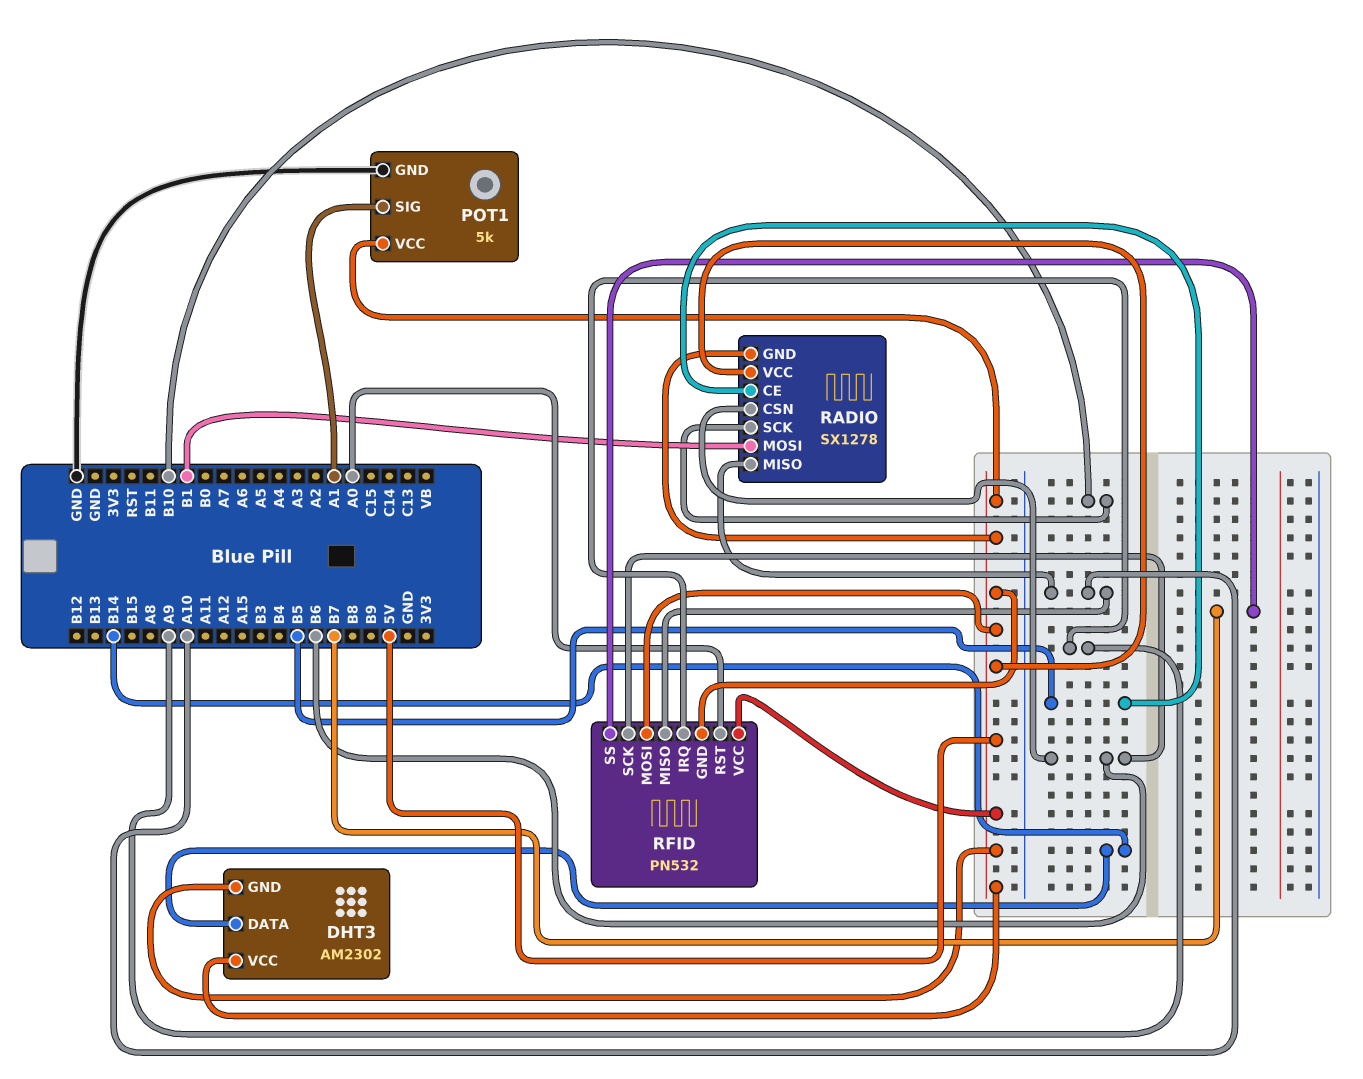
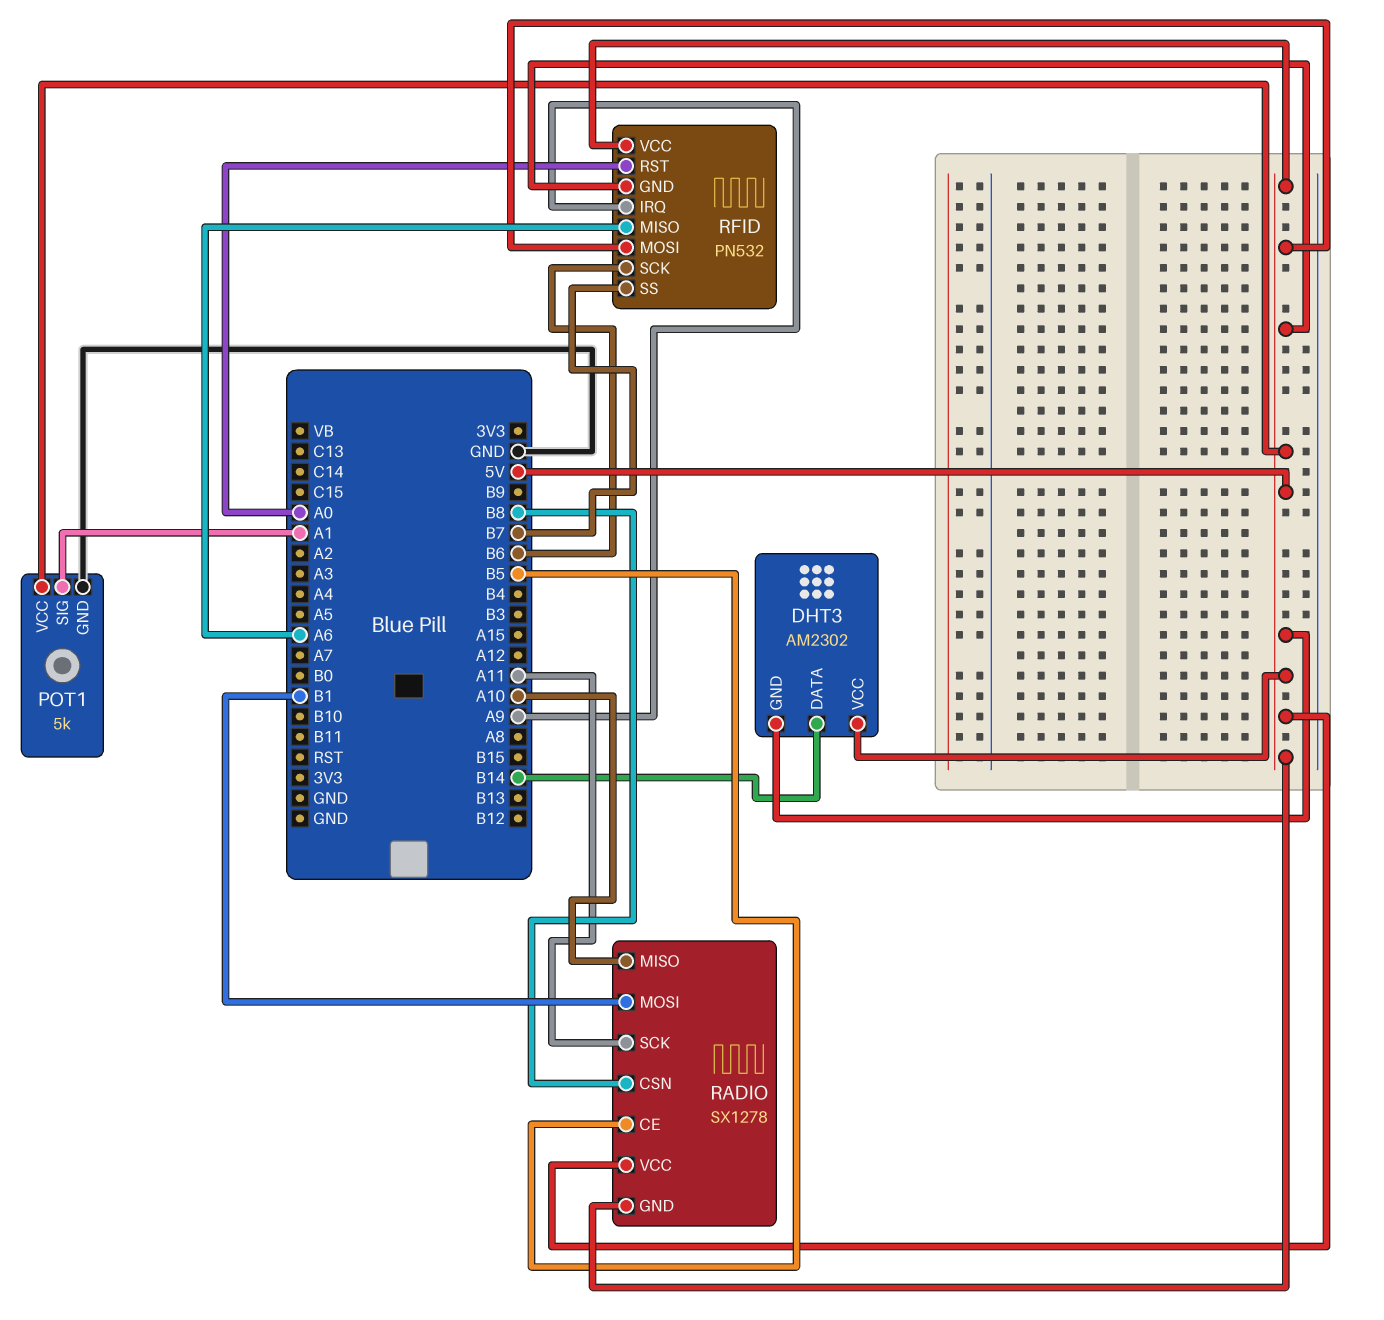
RADIO pin CSN: B6 -> B8
RADIO pin SCK: B10 -> A11
RFID pin MISO: A10 -> A6

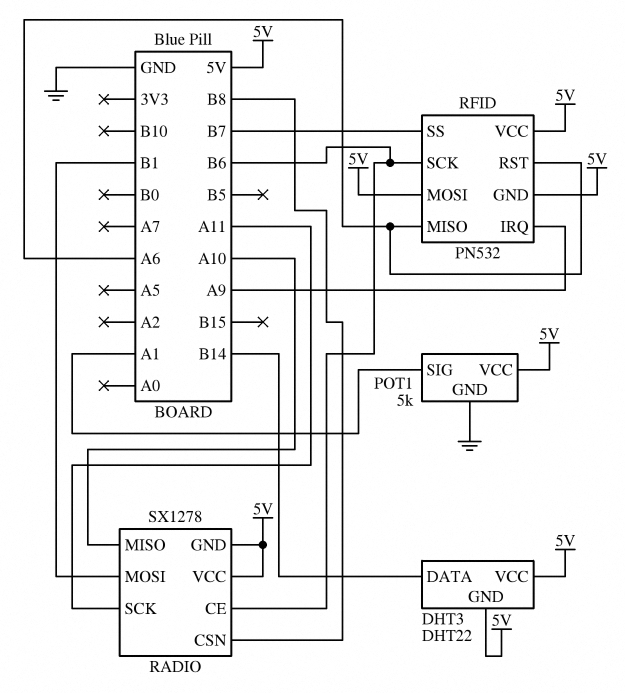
DHT3: AM2302 -> DHT22
RADIO pin CE: B5 -> B6
RFID pin RST: A0 -> A6

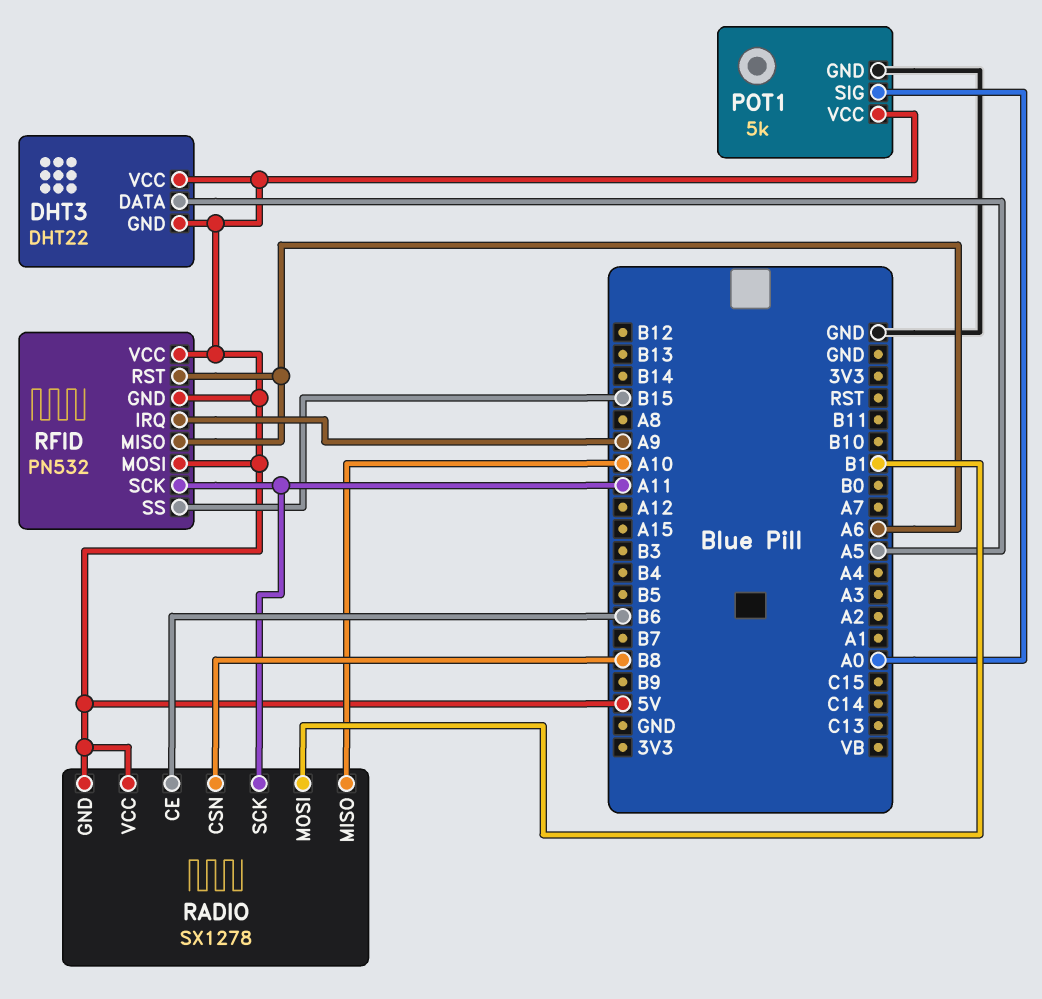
DHT3 pin DATA: B14 -> A5
POT1 pin SIG: A1 -> A0
RFID pin SCK: B6 -> A11
RFID pin SS: B7 -> B15

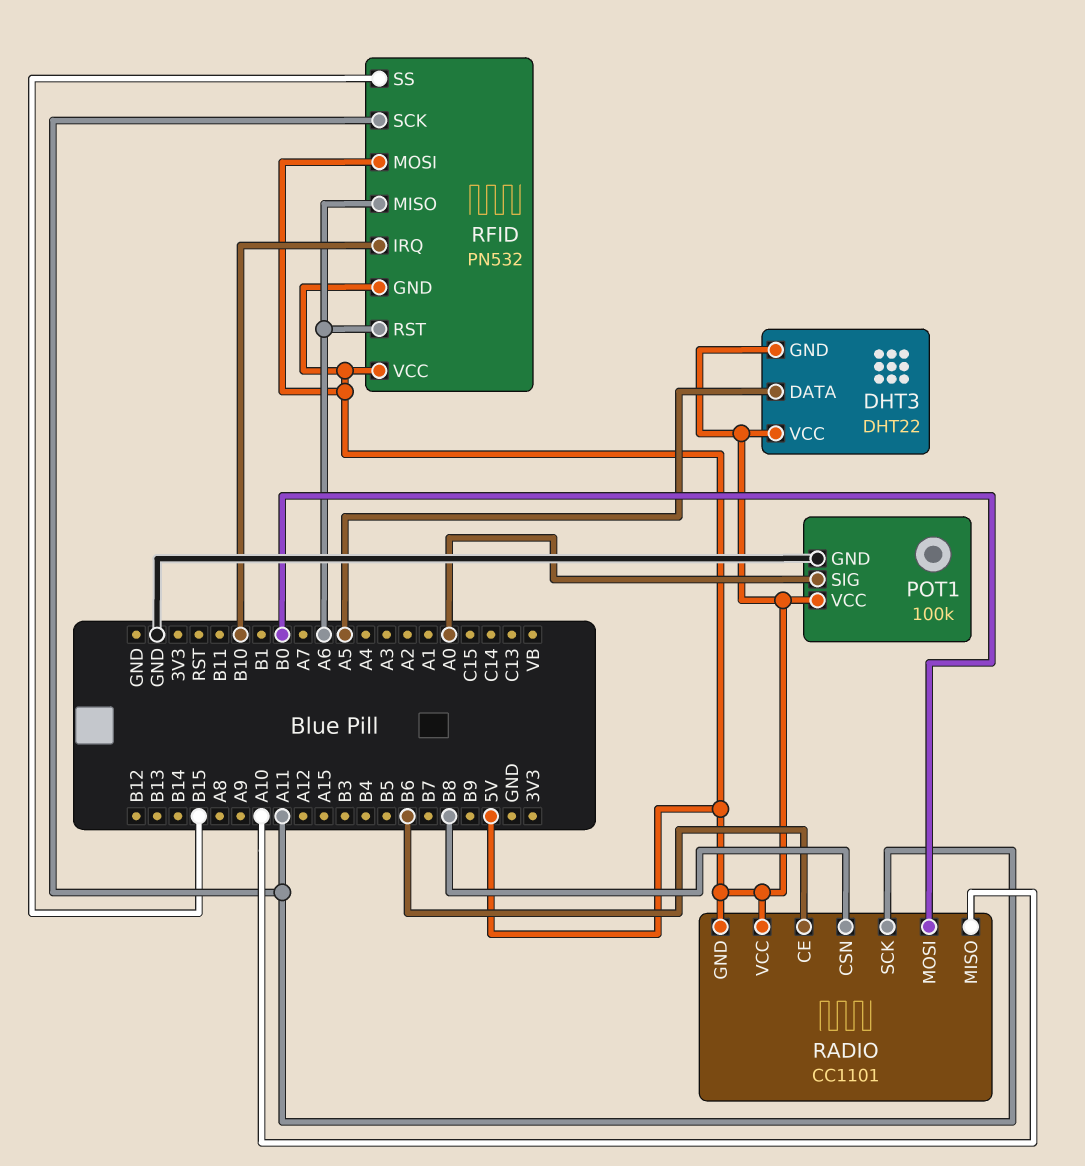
POT1: 5k -> 100k
RADIO: SX1278 -> CC1101
RADIO pin MOSI: B1 -> B0
RFID pin IRQ: A9 -> B10

